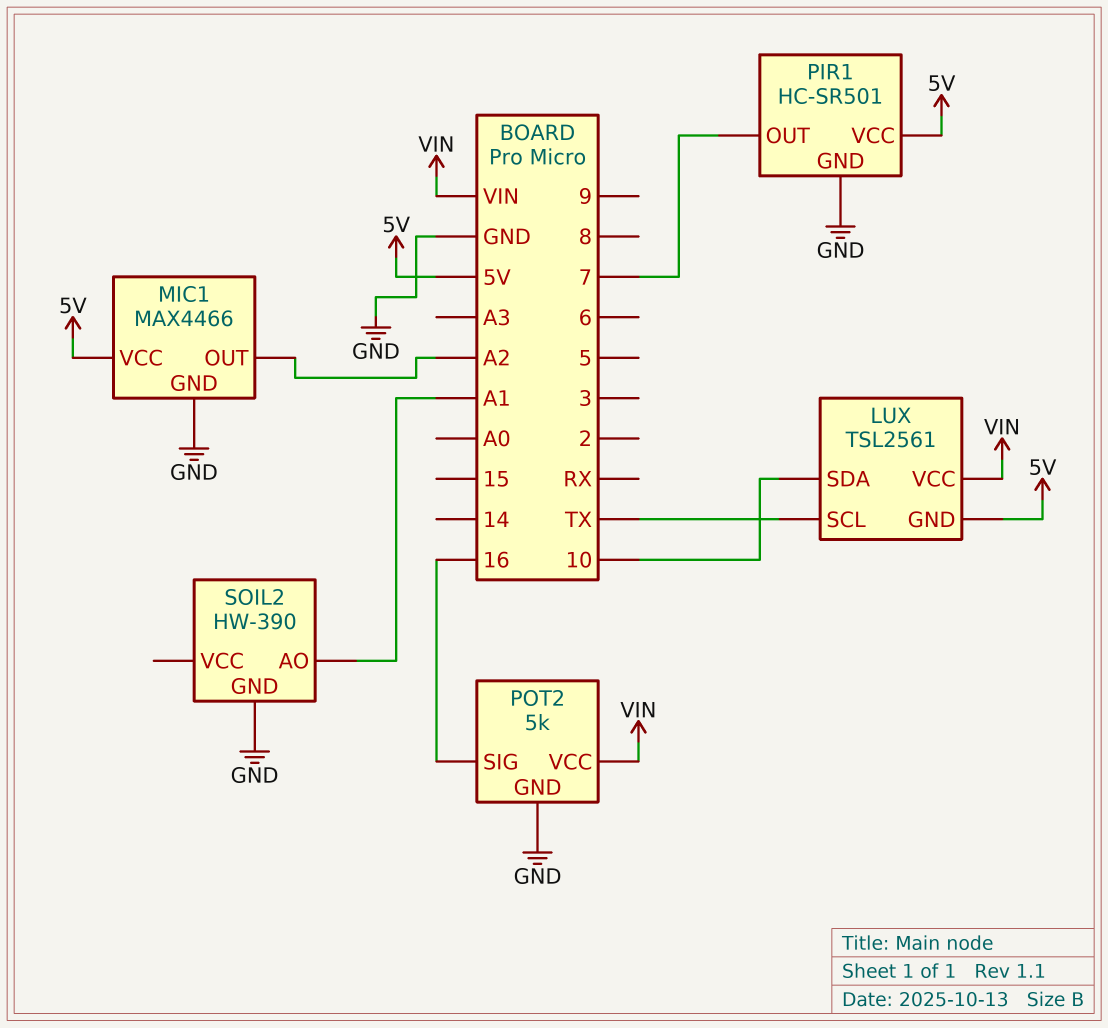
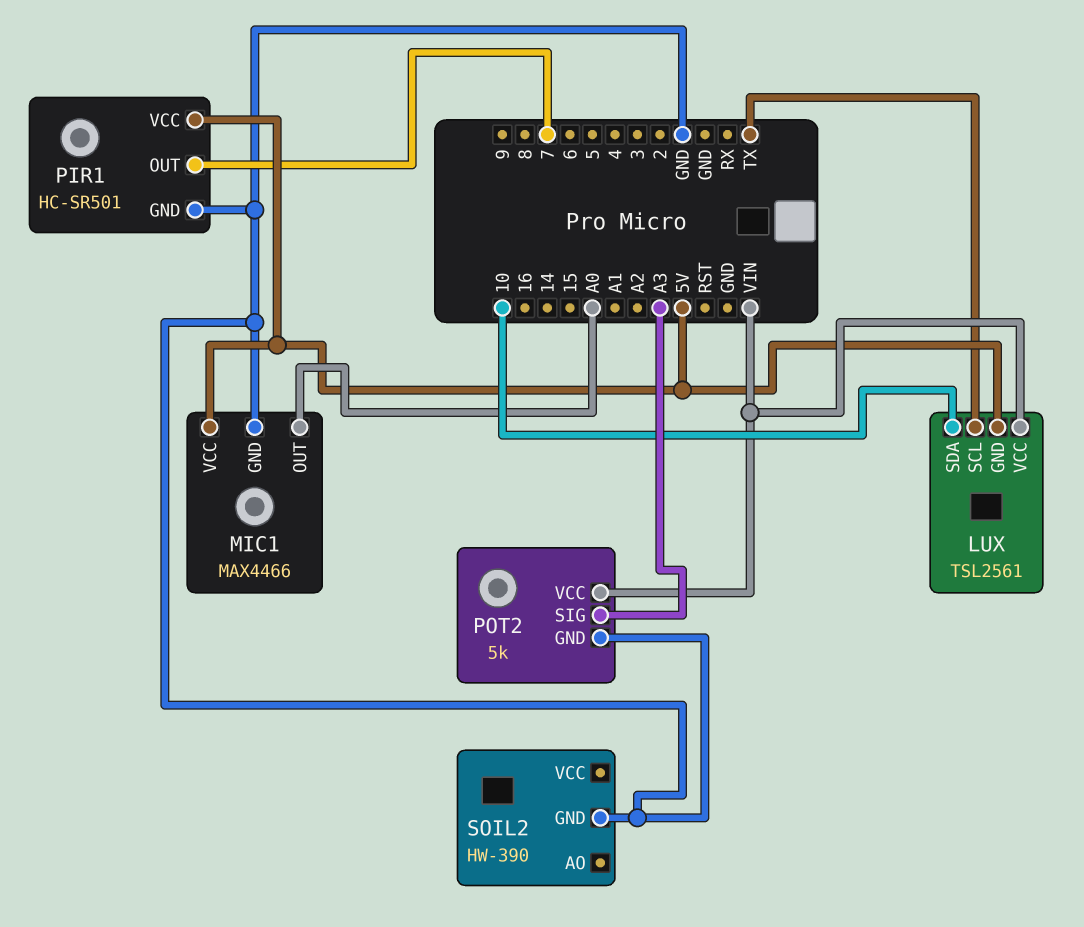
MIC1 pin OUT: A2 -> A0
POT2 pin SIG: 16 -> A3
SOIL2 pin AO: A1 -> none

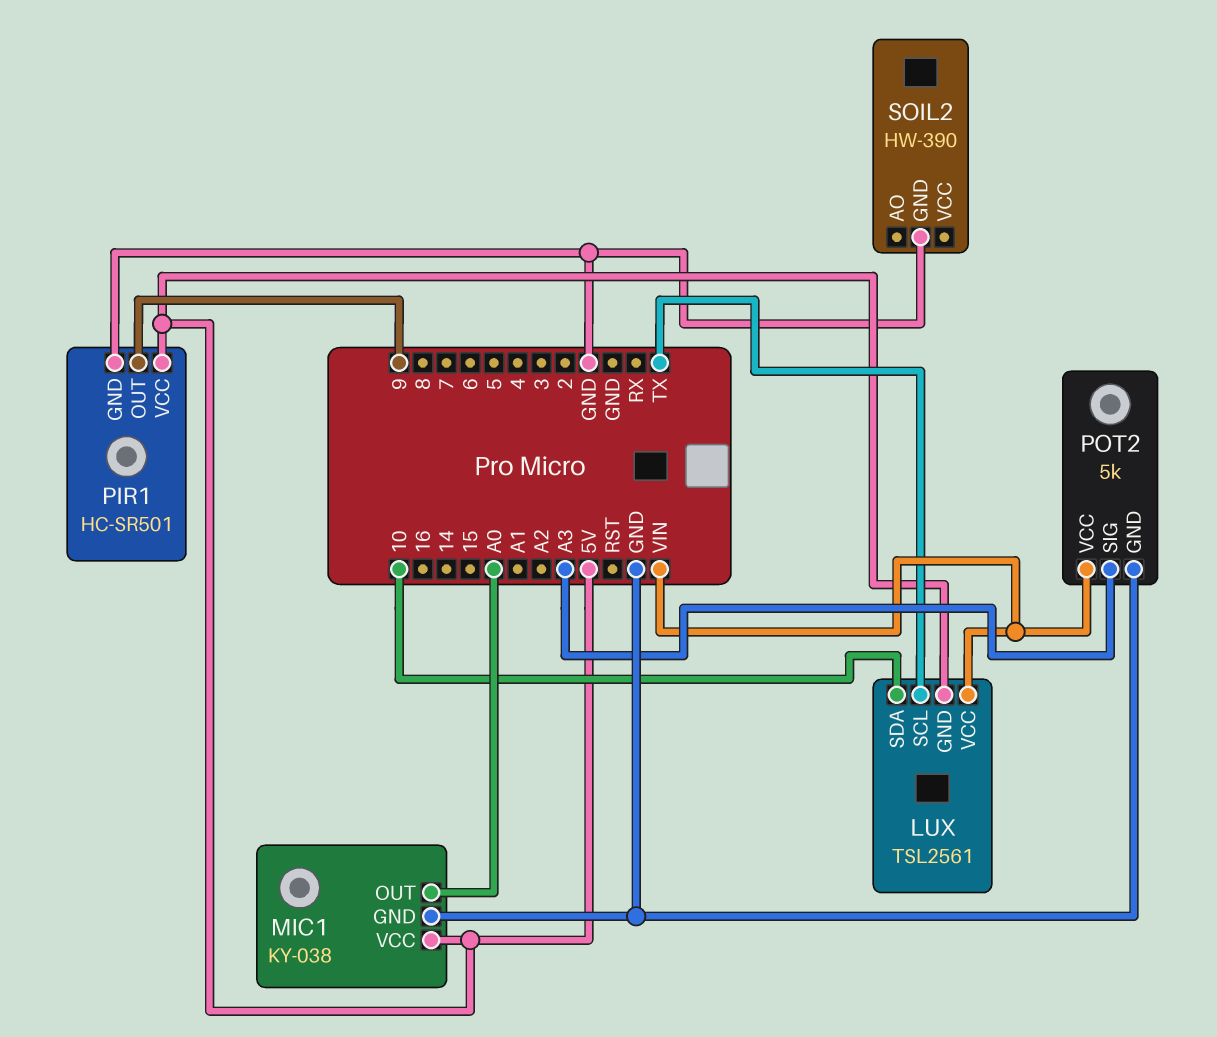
MIC1: MAX4466 -> KY-038
PIR1 pin OUT: 7 -> 9

